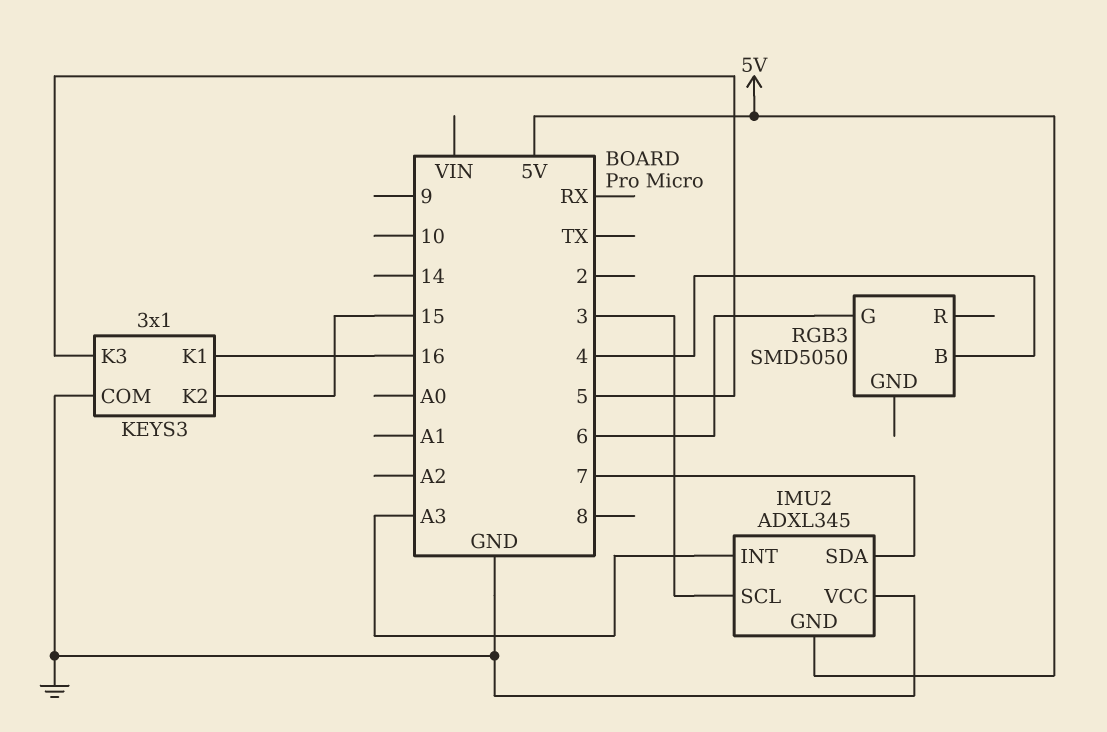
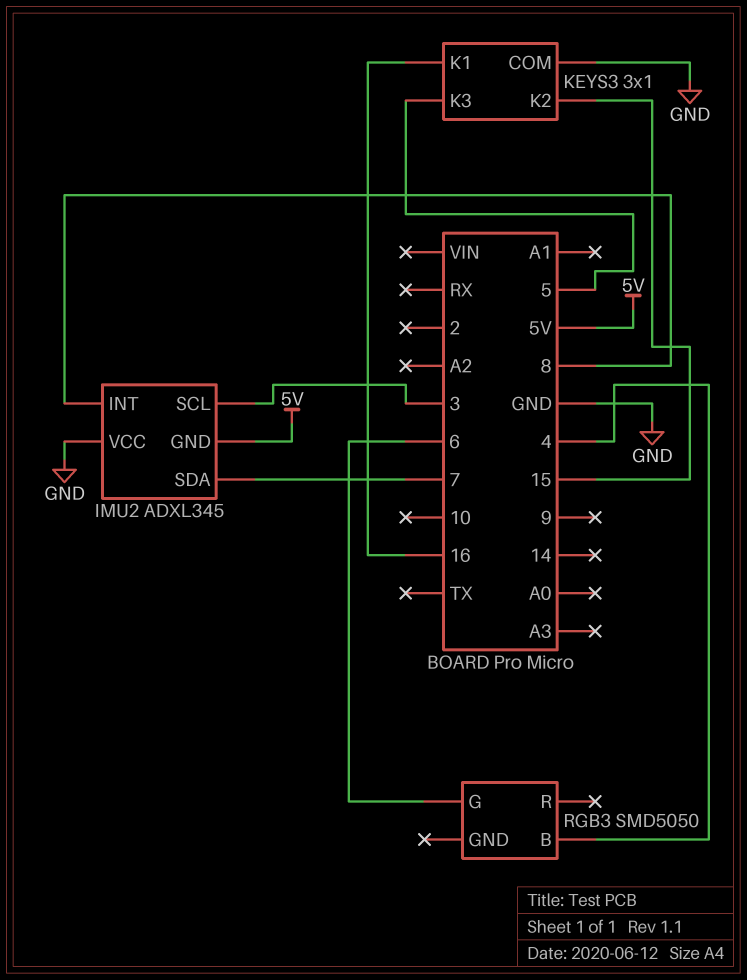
IMU2 pin INT: A3 -> 8

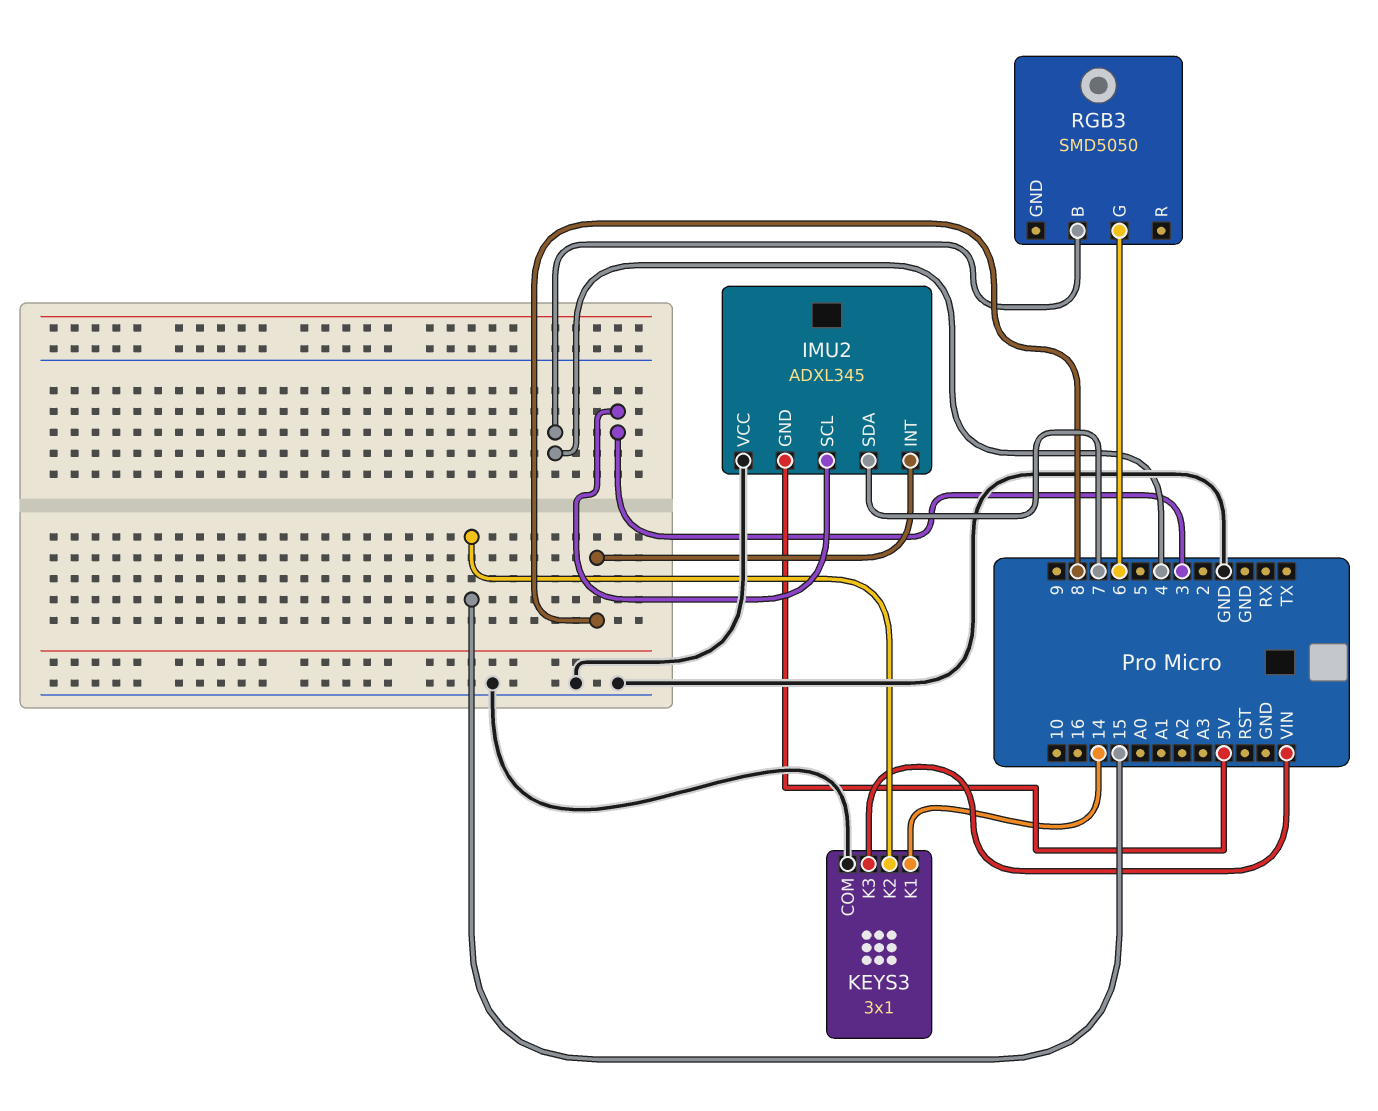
KEYS3 pin K1: 16 -> 14
KEYS3 pin K3: 5 -> VIN

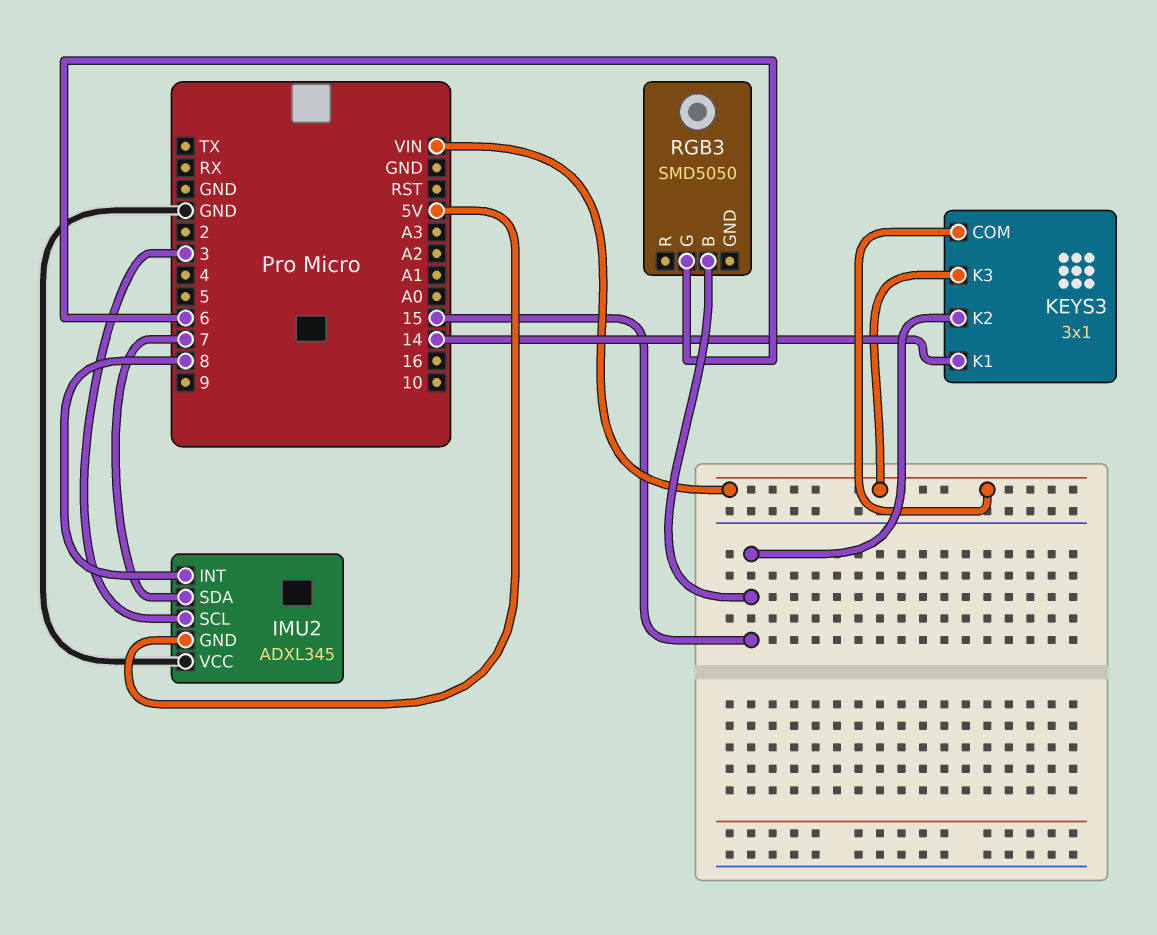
KEYS3 pin COM: GND -> VIN
RGB3 pin B: 4 -> 15

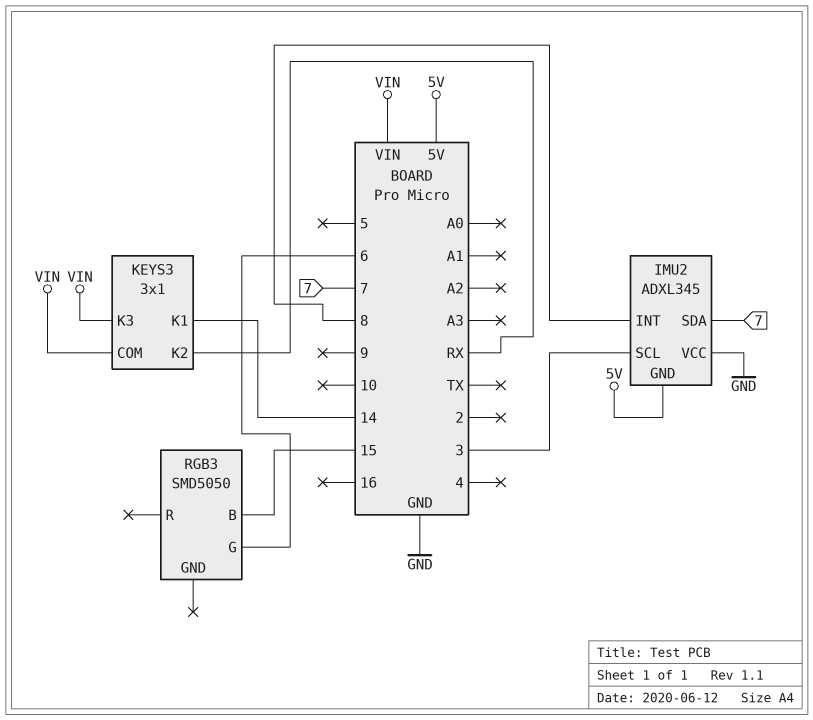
KEYS3 pin K2: 15 -> RX

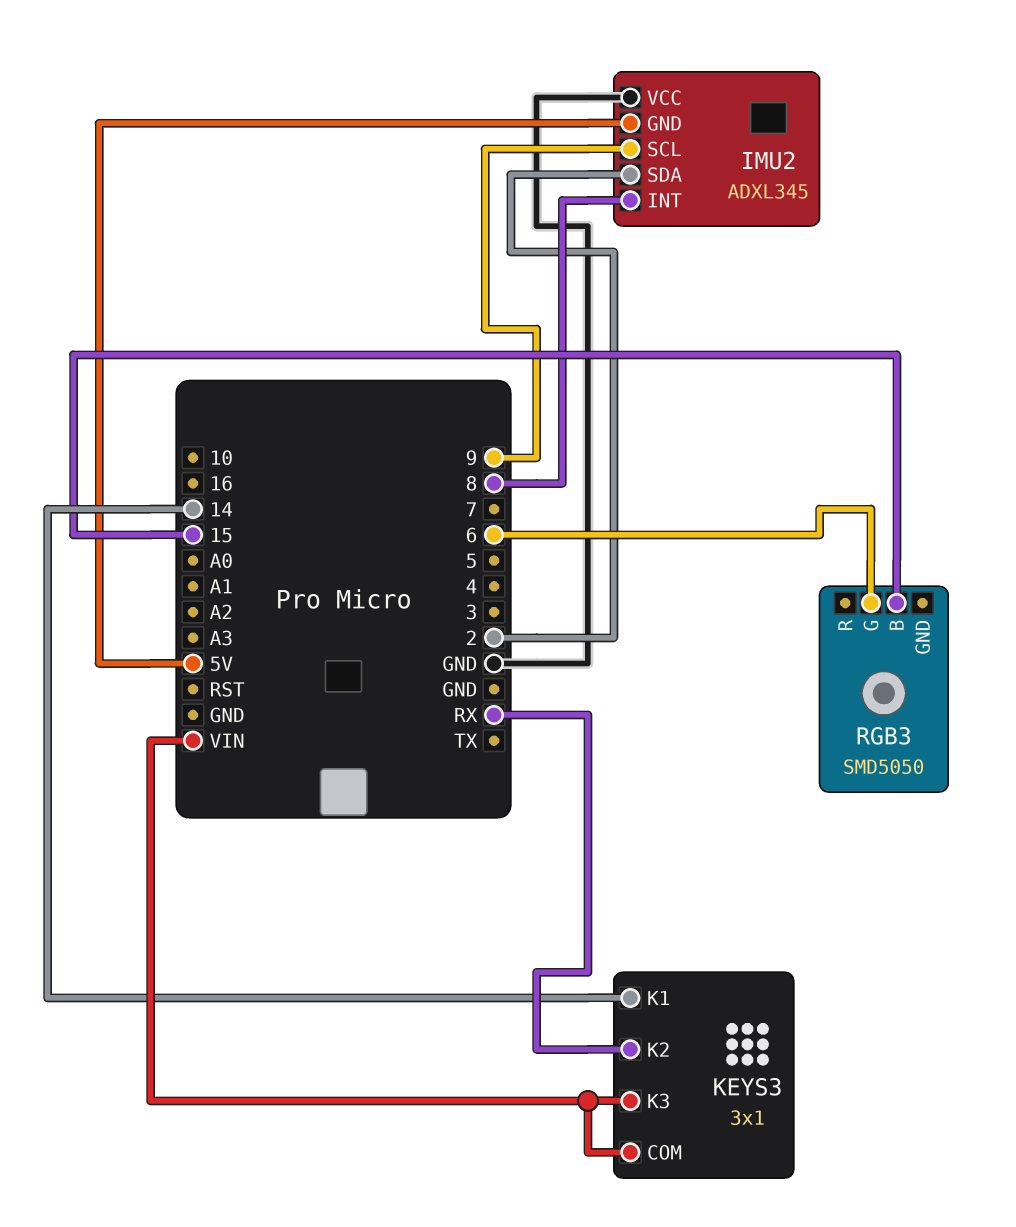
IMU2 pin SCL: 3 -> 9
IMU2 pin SDA: 7 -> 2

